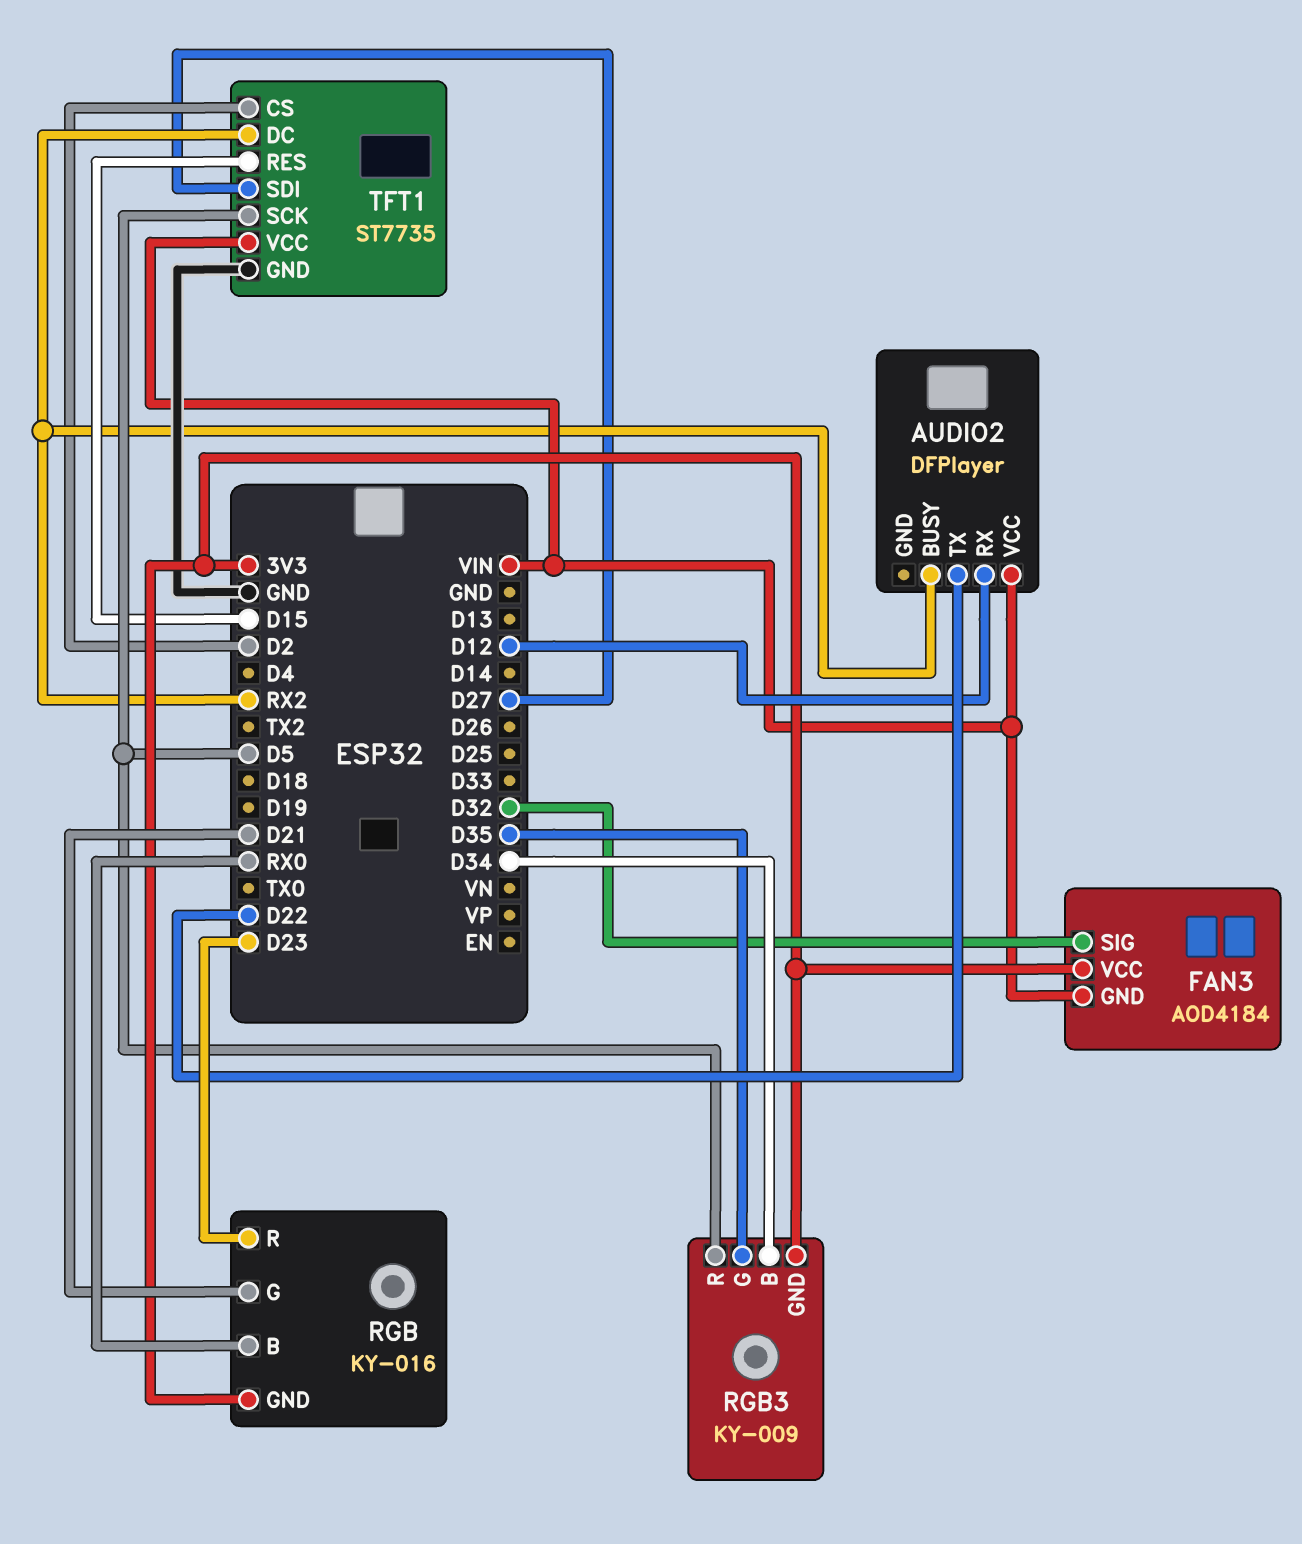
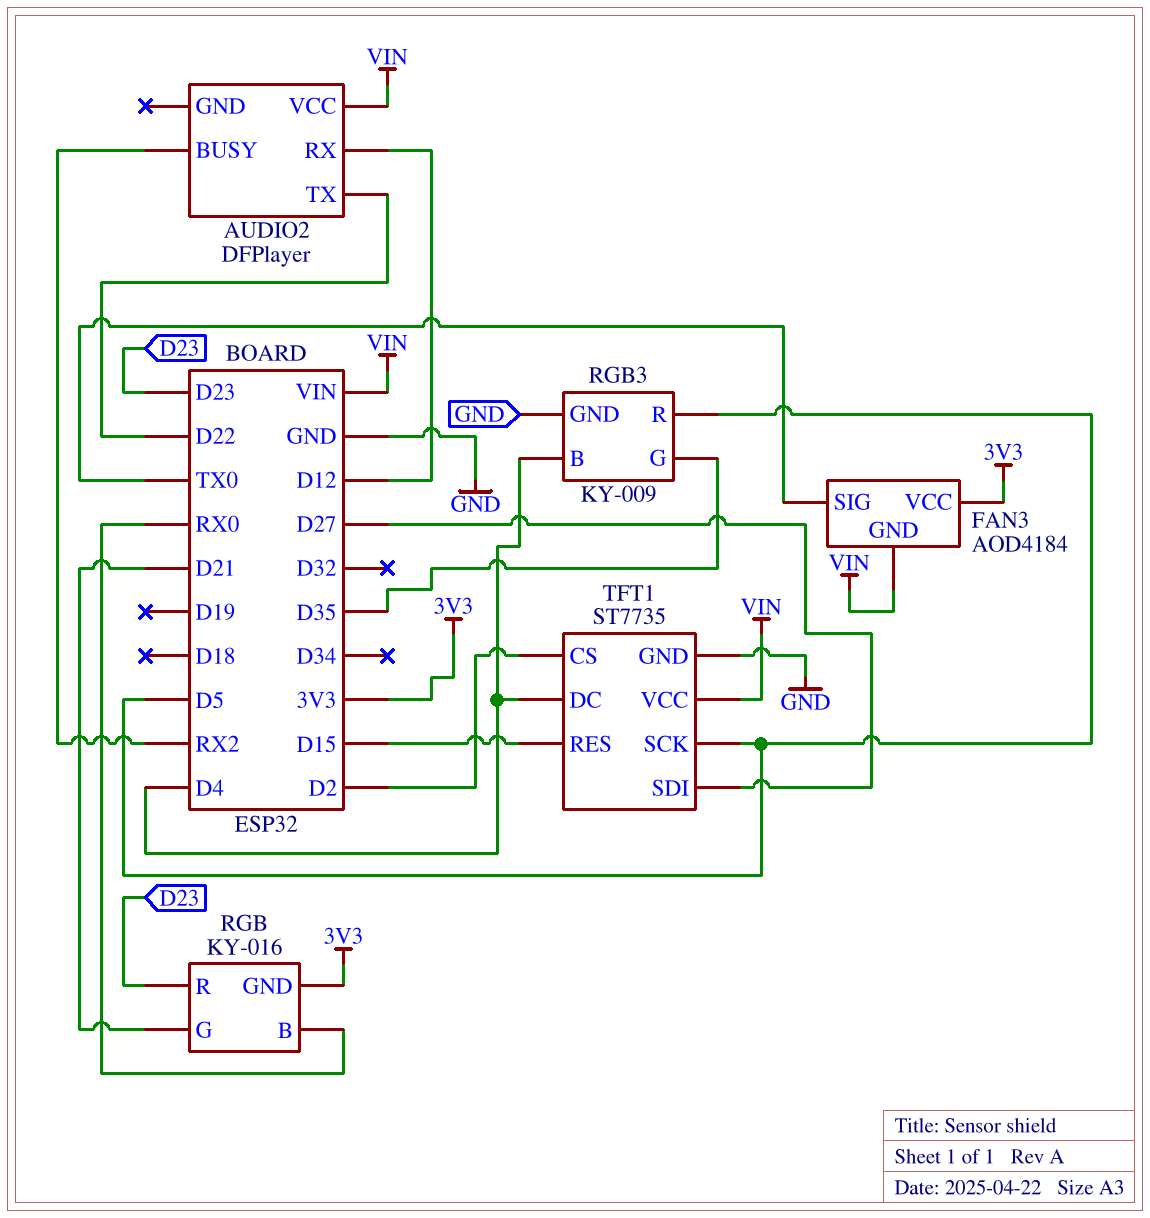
FAN3 pin SIG: D32 -> TX0
RGB3 pin B: D34 -> D4
RGB3 pin GND: 3V3 -> GND
TFT1 pin DC: RX2 -> D4

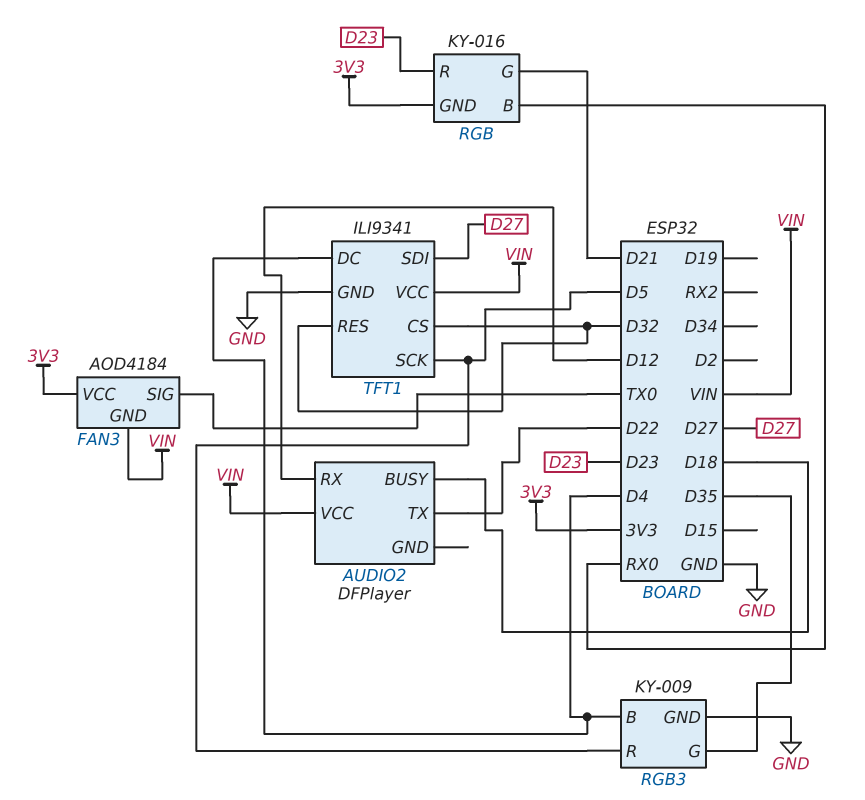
AUDIO2 pin BUSY: RX2 -> D18
TFT1: ST7735 -> ILI9341
TFT1 pin CS: D2 -> D32
TFT1 pin RES: D15 -> D32

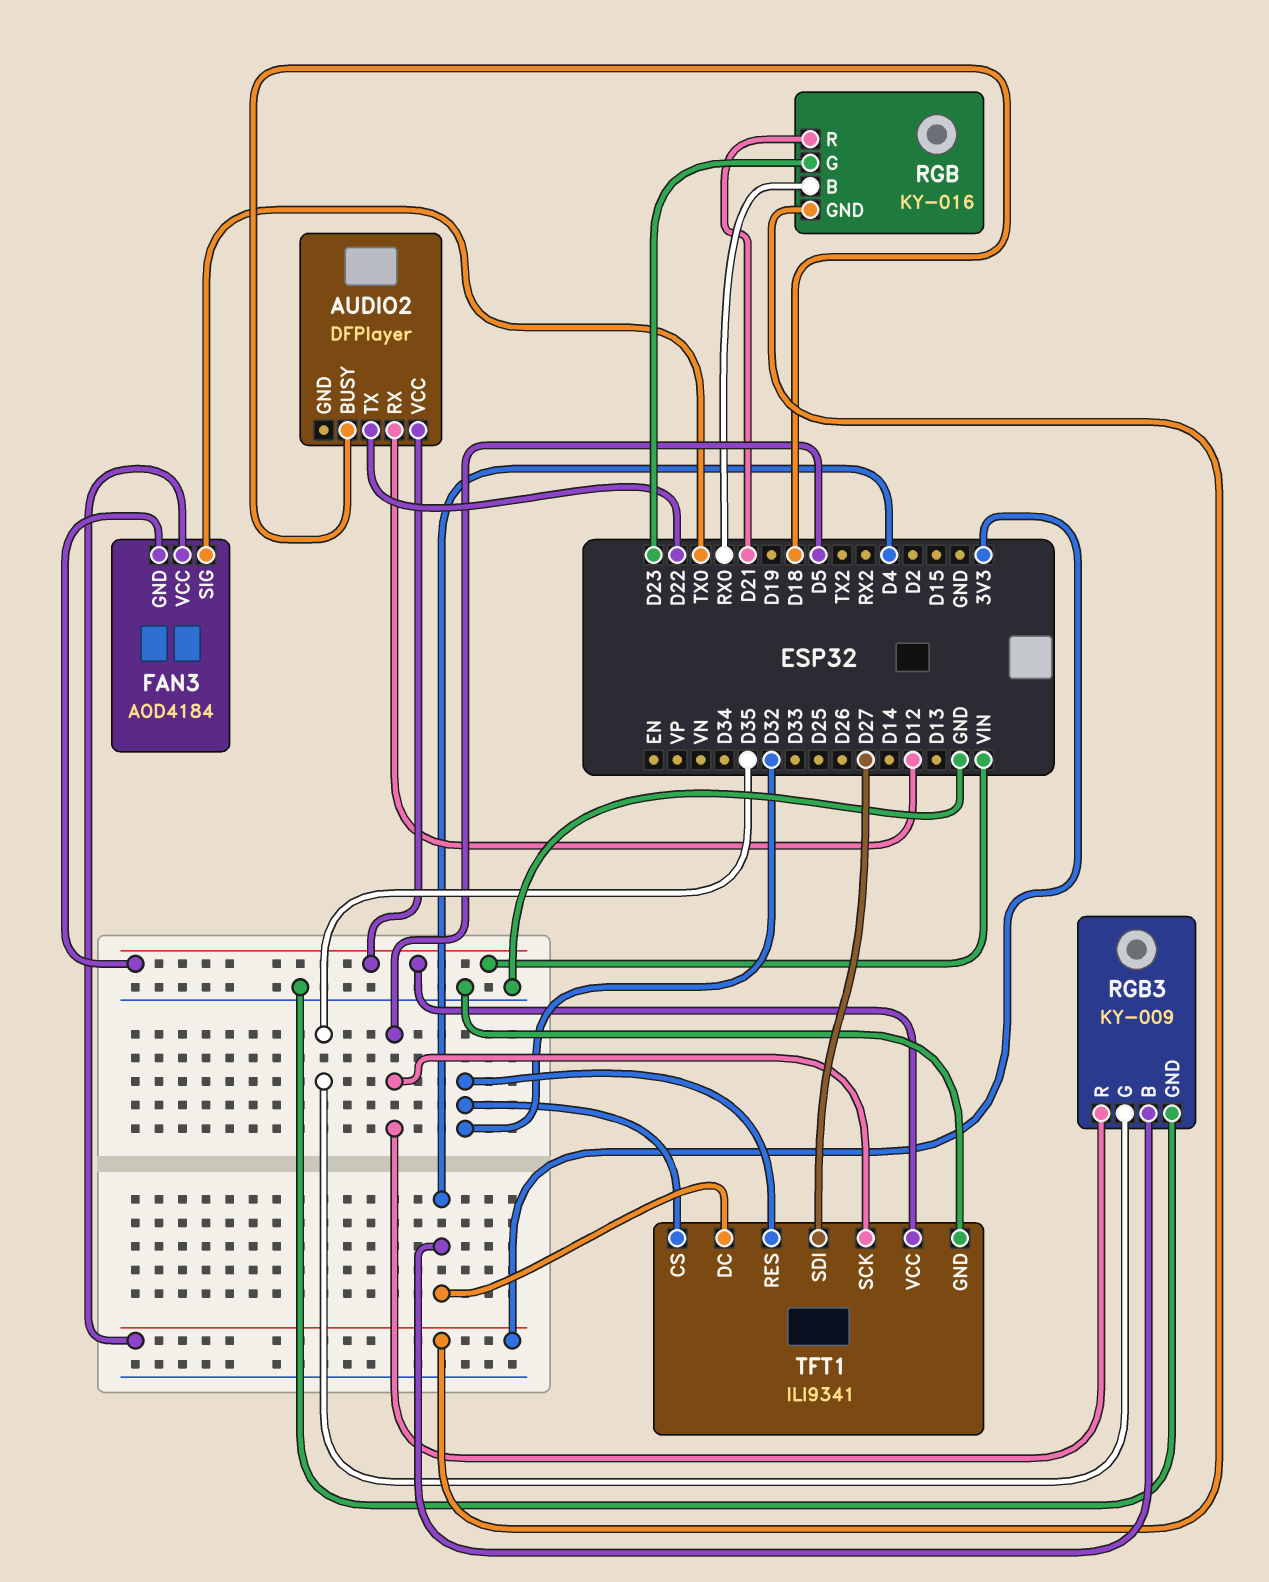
RGB pin G: D21 -> D23
RGB pin R: D23 -> D21

